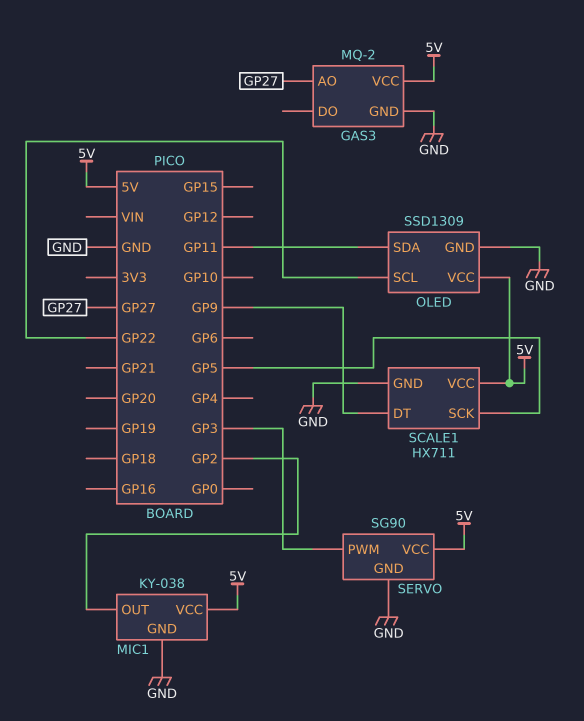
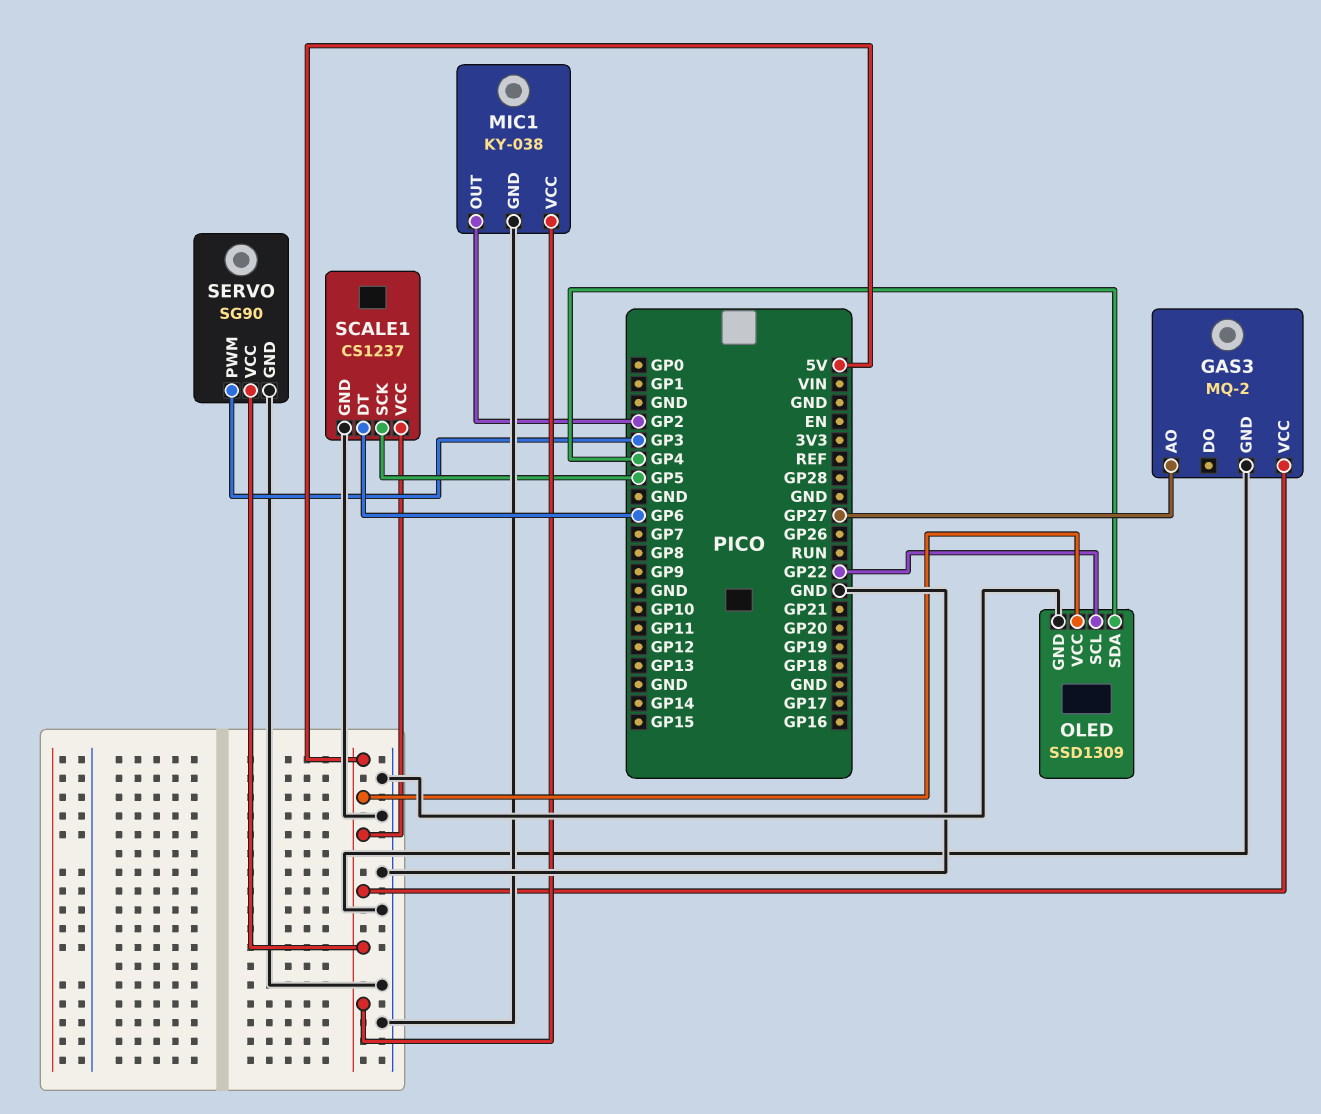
OLED pin SDA: GP11 -> GP4
SCALE1: HX711 -> CS1237
SCALE1 pin DT: GP9 -> GP6

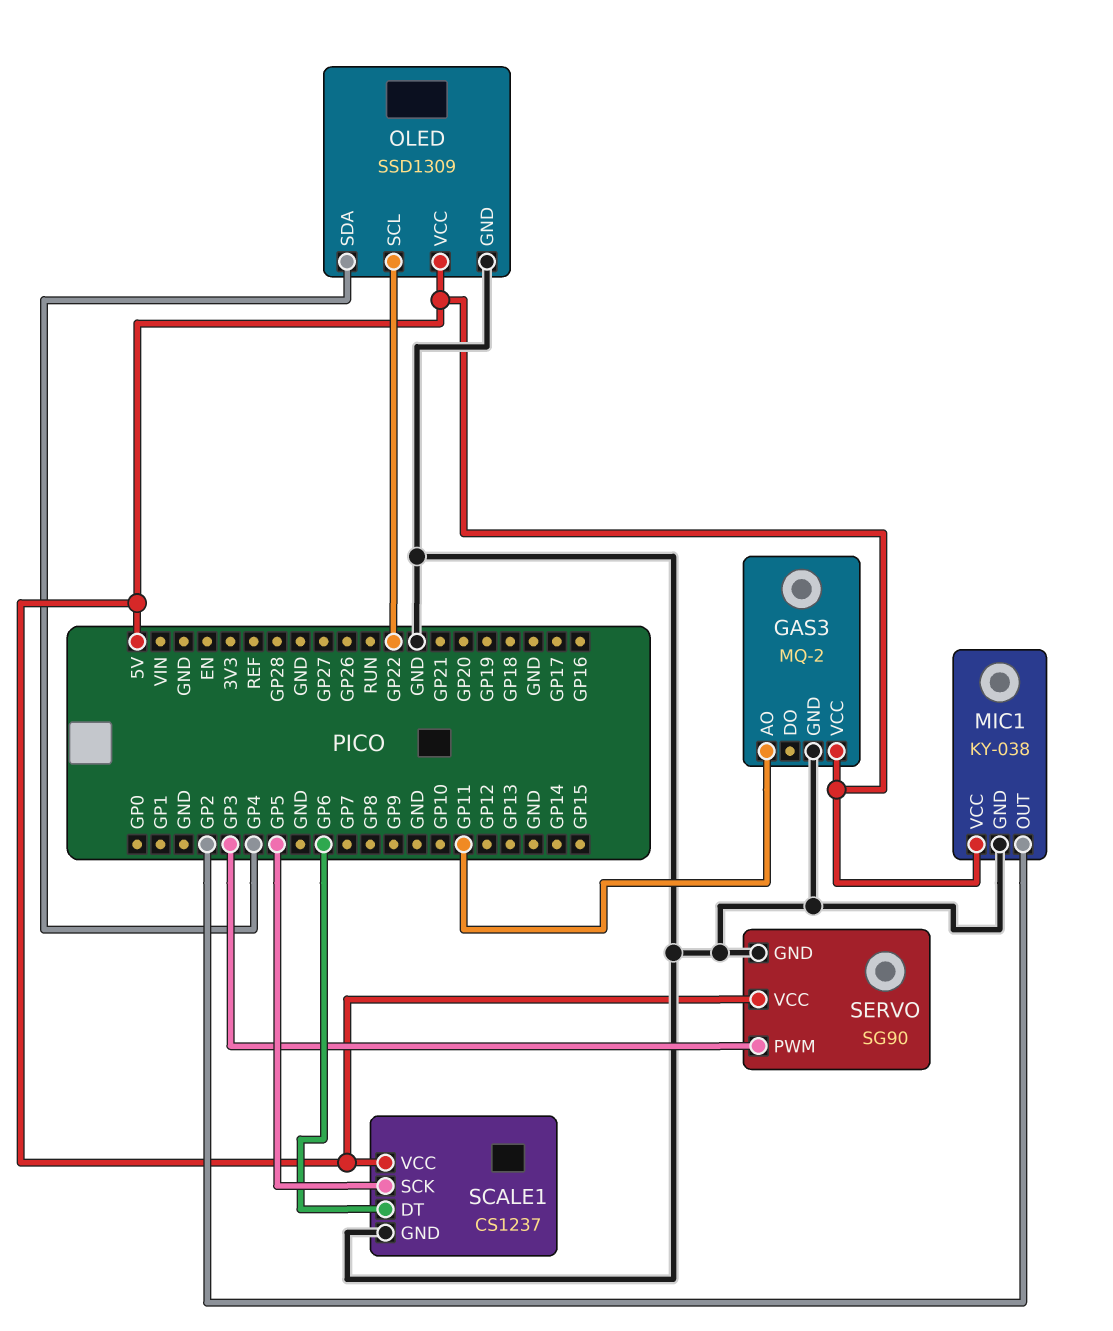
GAS3 pin AO: GP27 -> GP11

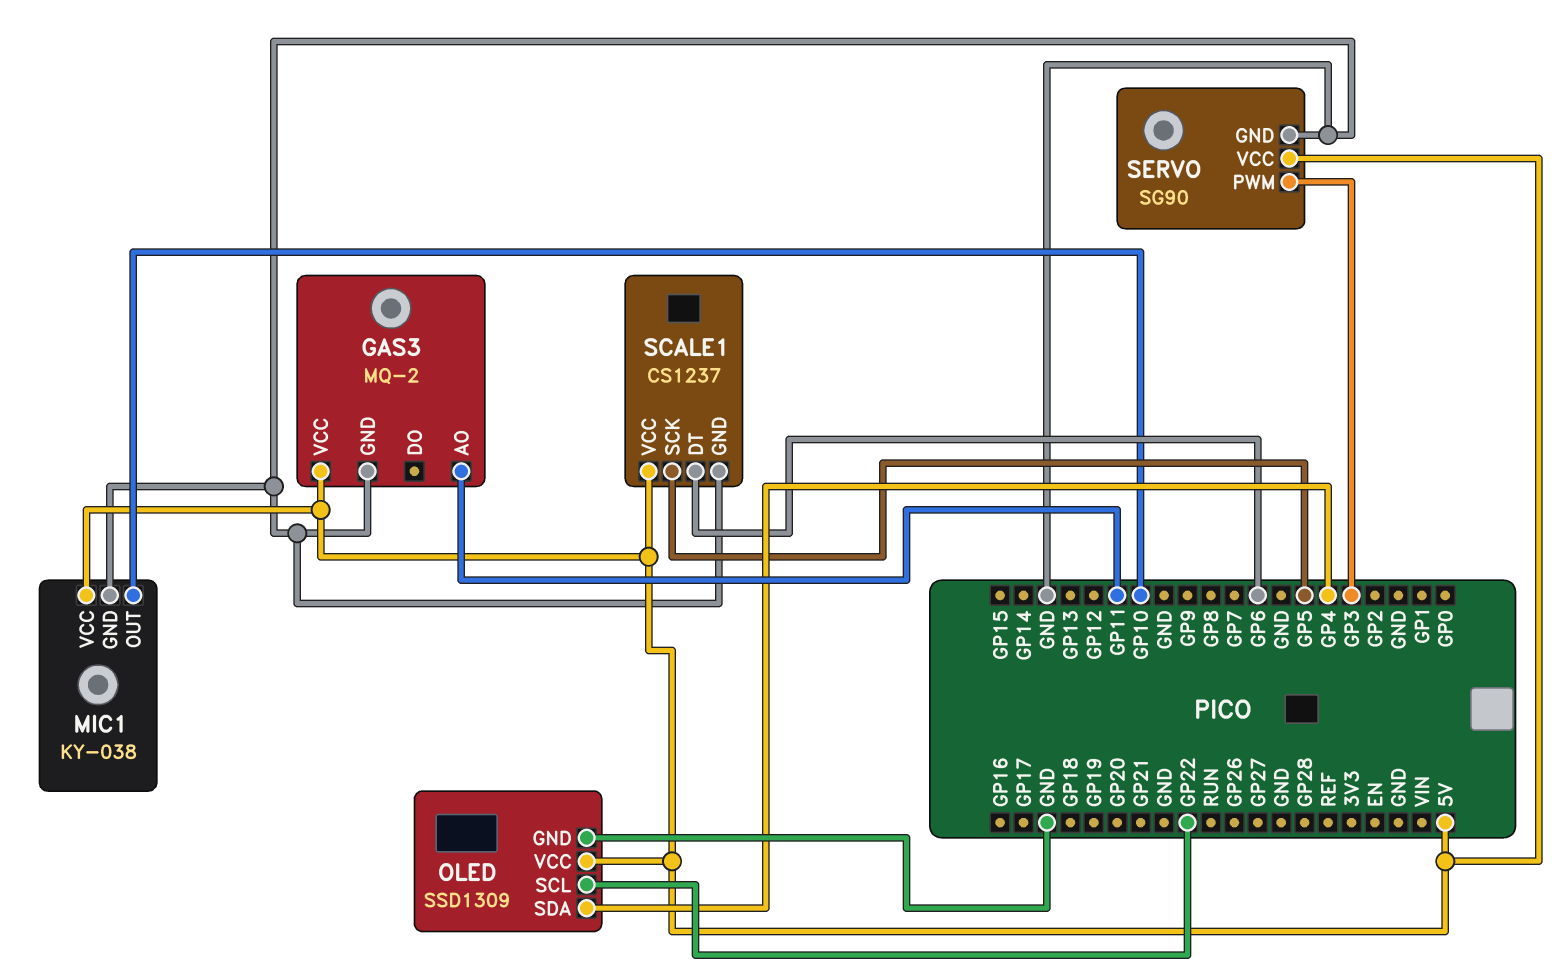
MIC1 pin OUT: GP2 -> GP10

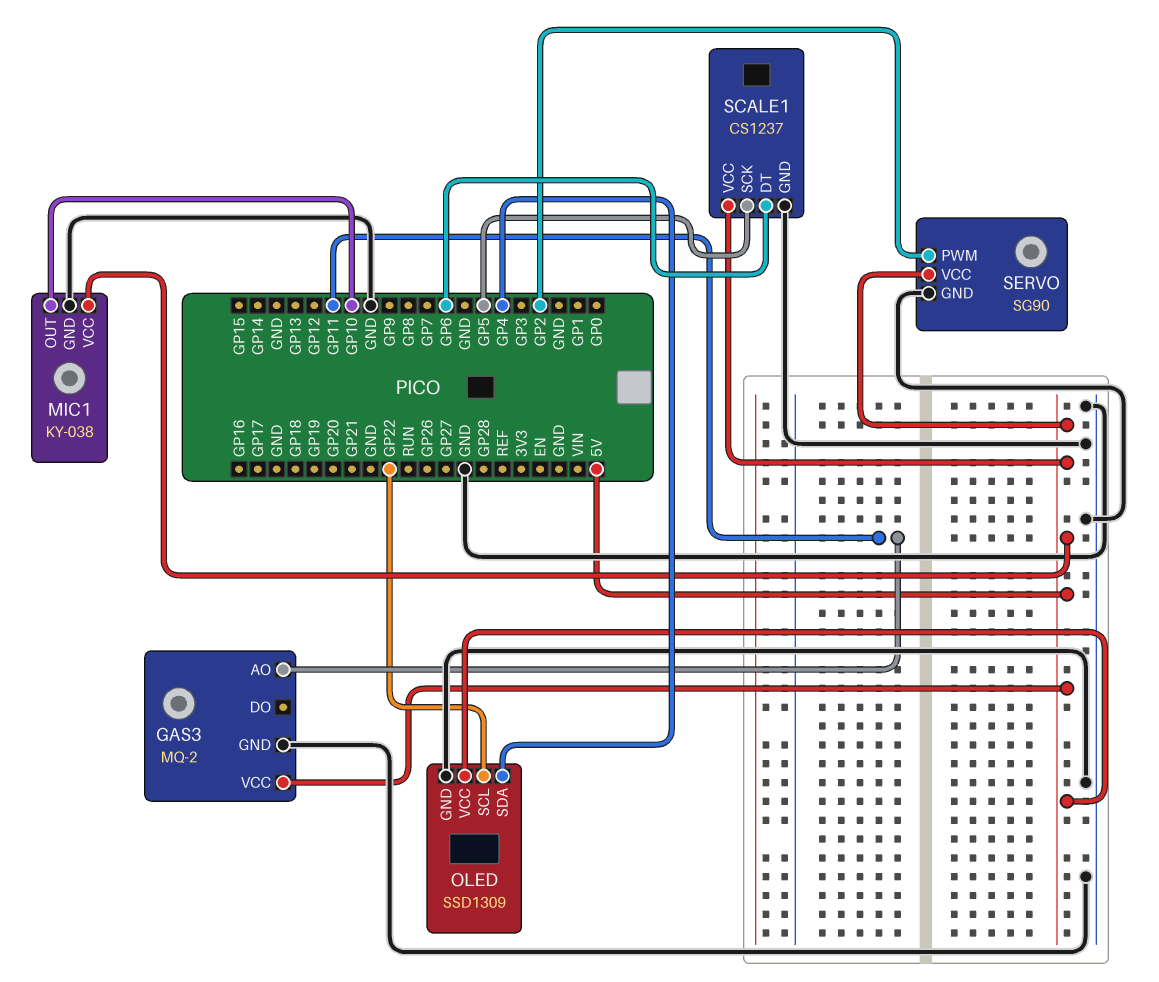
SERVO pin PWM: GP3 -> GP2

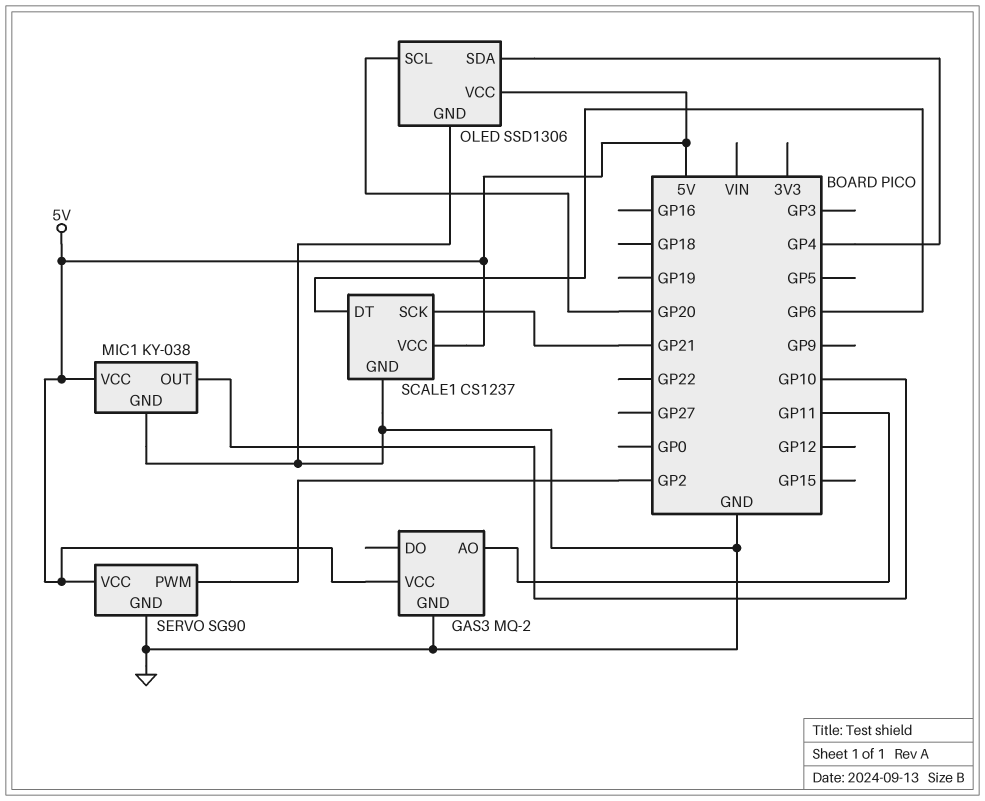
OLED: SSD1309 -> SSD1306
OLED pin SCL: GP22 -> GP20
SCALE1 pin SCK: GP5 -> GP21

